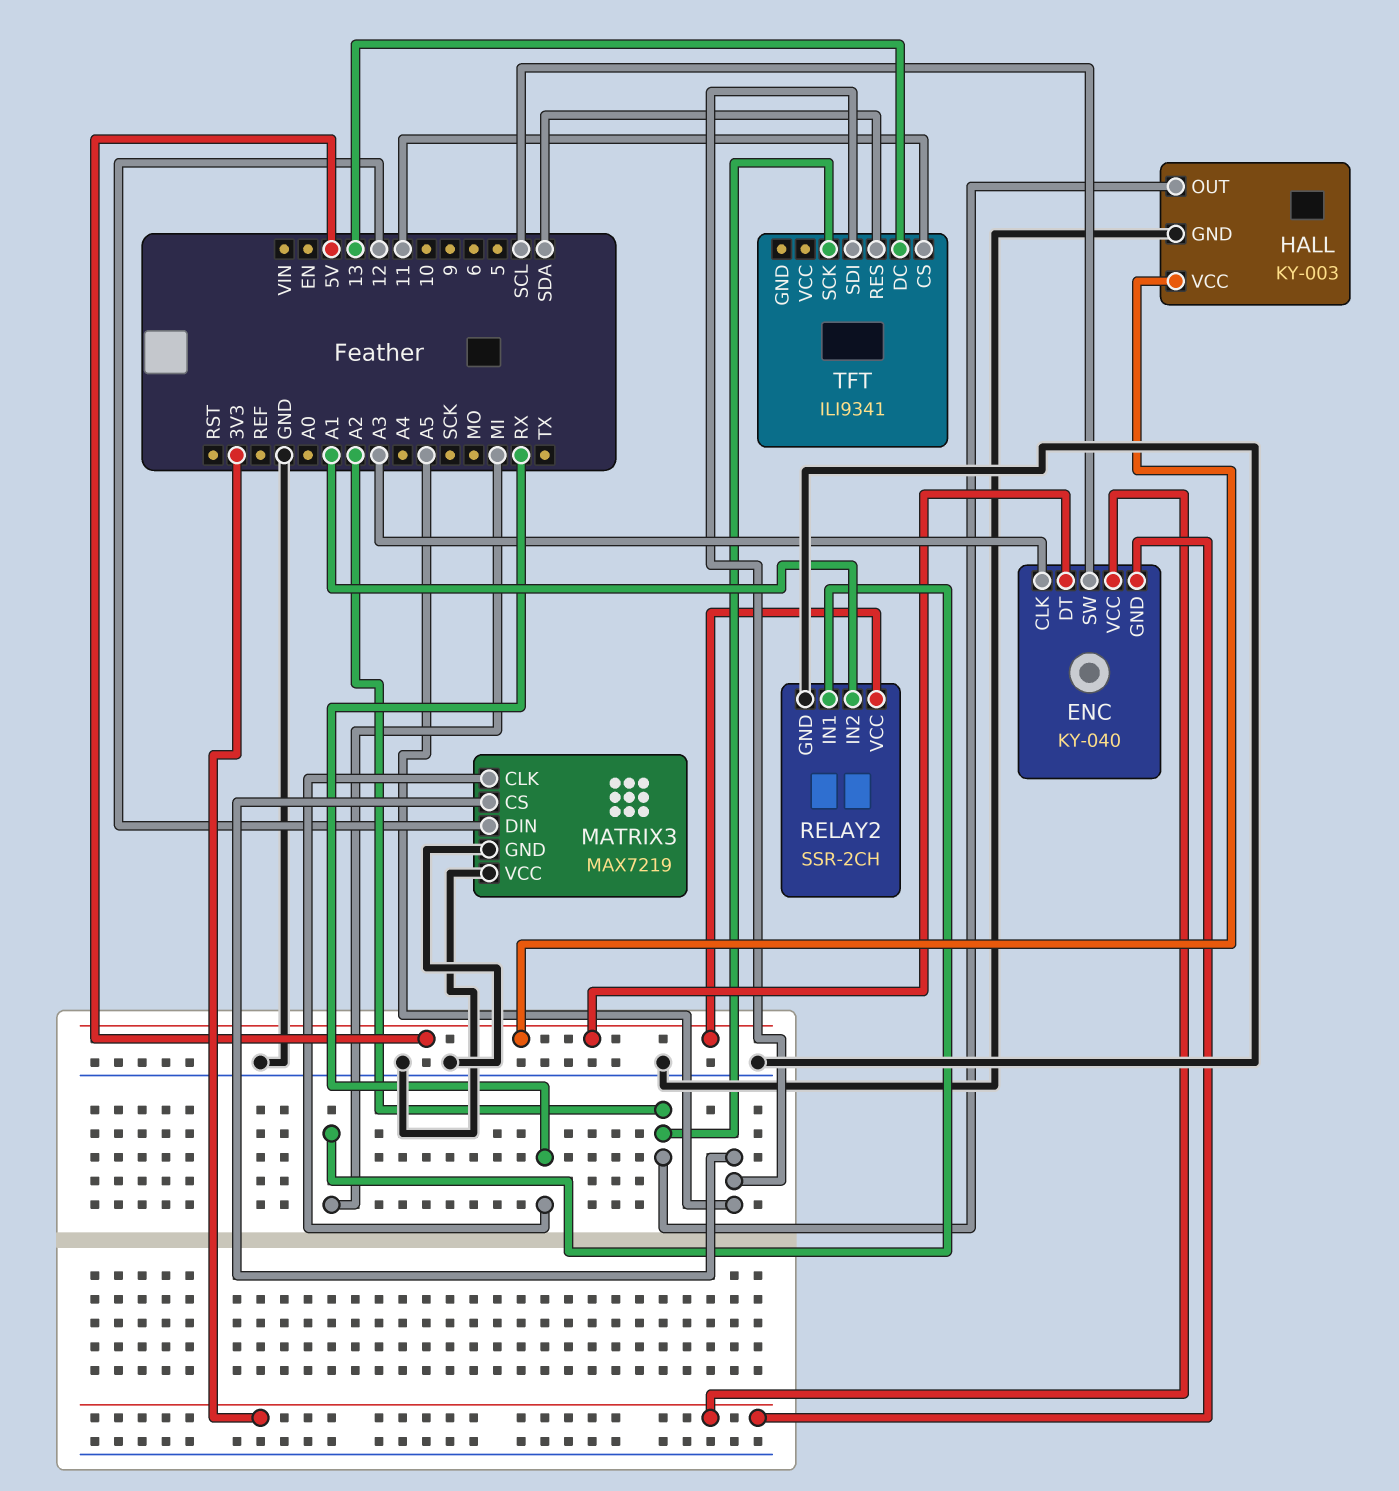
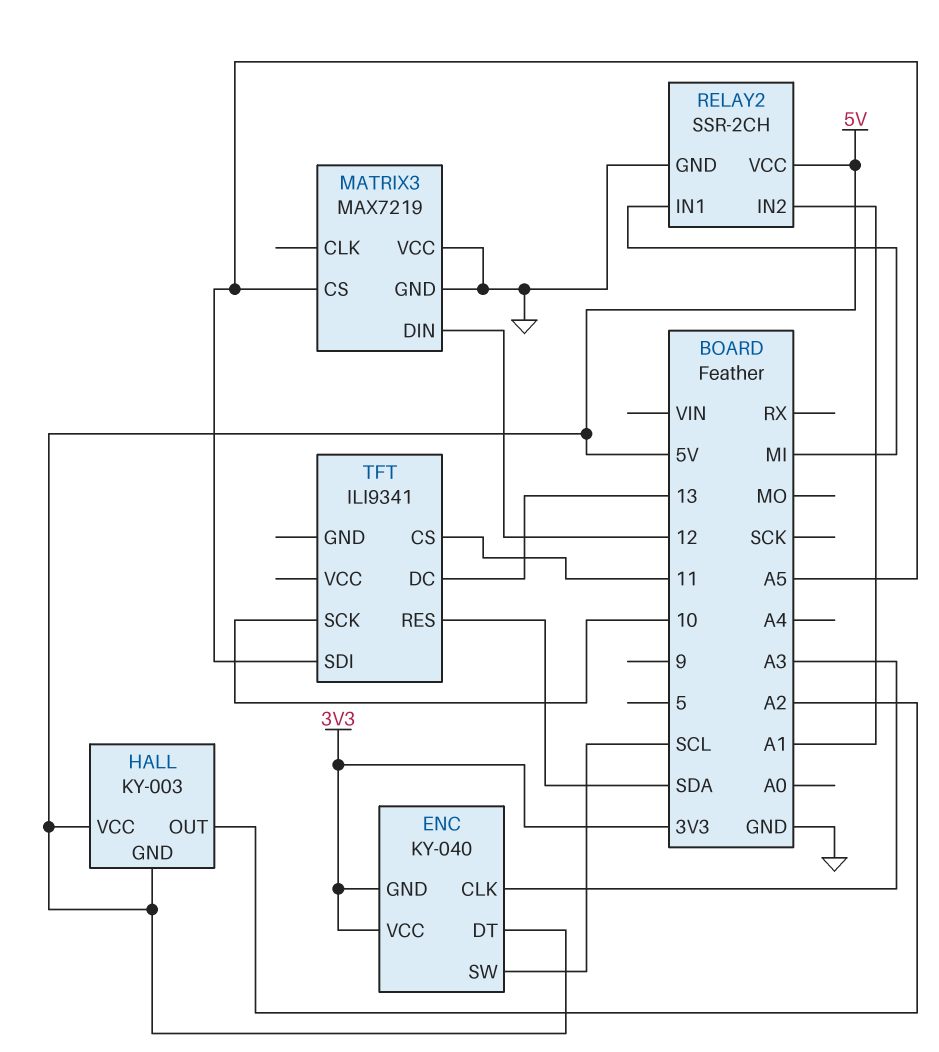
HALL pin GND: GND -> 5V
MATRIX3 pin CLK: RX -> none
TFT pin SCK: A2 -> 10

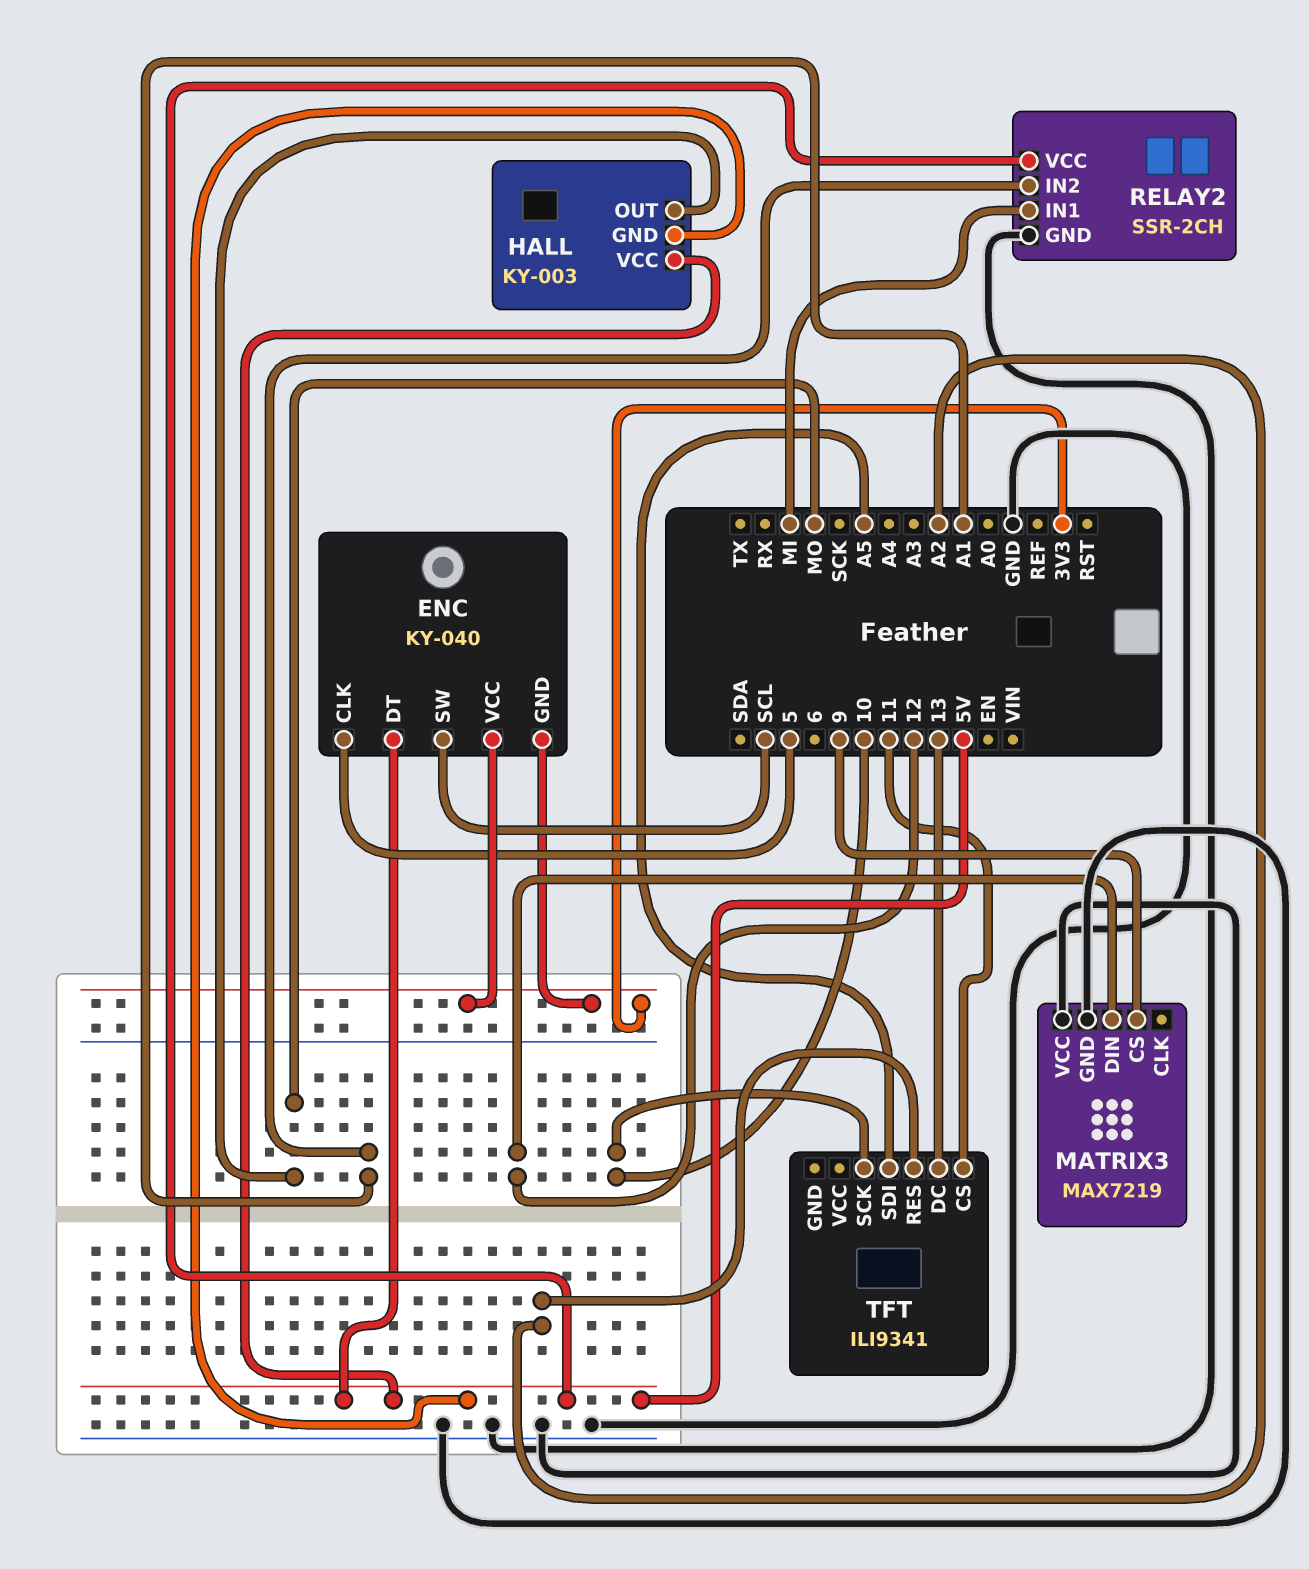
ENC pin CLK: A3 -> 5
HALL pin OUT: A2 -> MO
MATRIX3 pin CS: A5 -> 9
TFT pin RES: SDA -> A2

